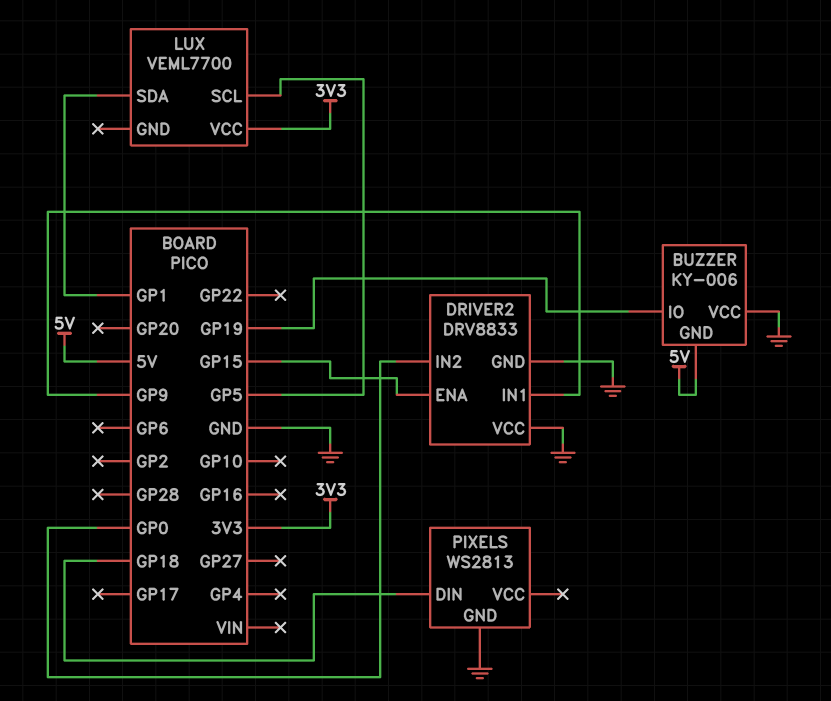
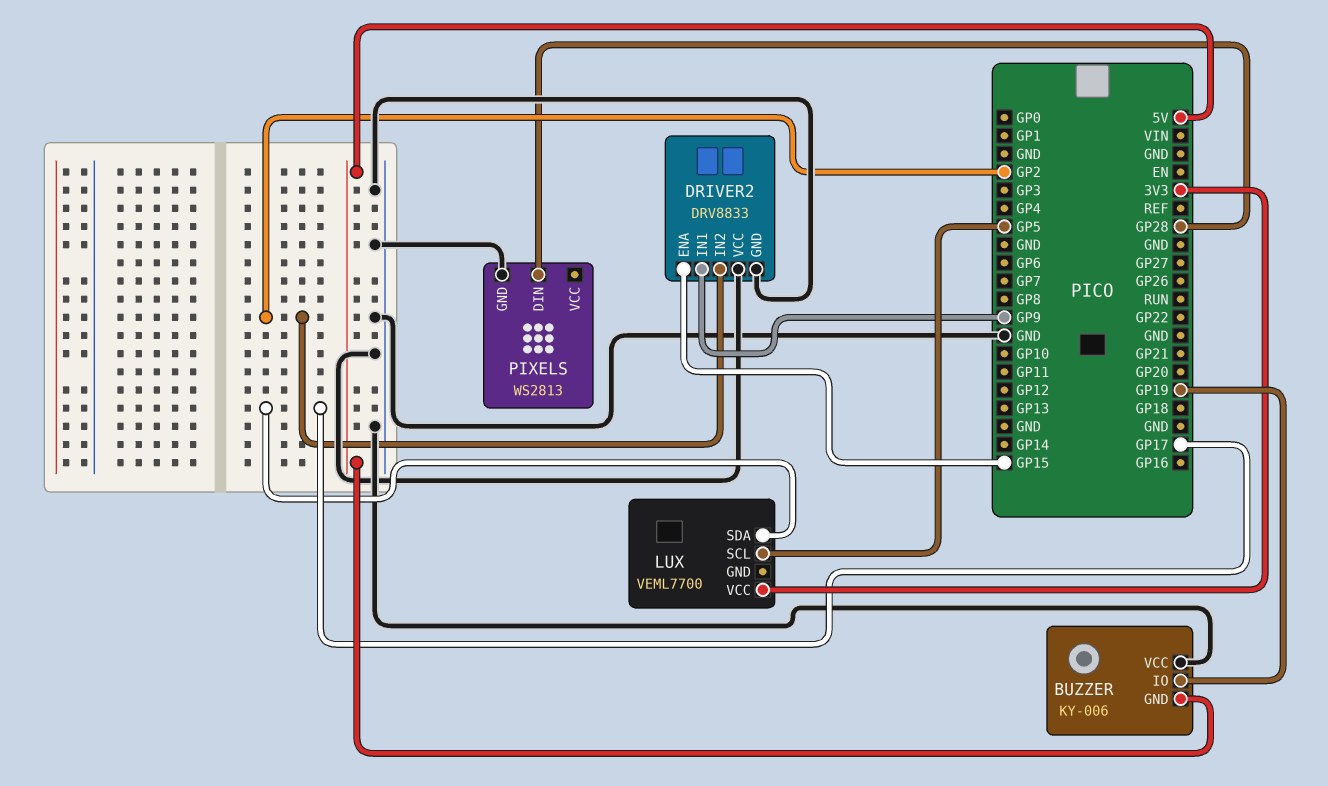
DRIVER2 pin IN2: GP0 -> GP2
LUX pin SDA: GP1 -> GP17
PIXELS pin DIN: GP18 -> GP28

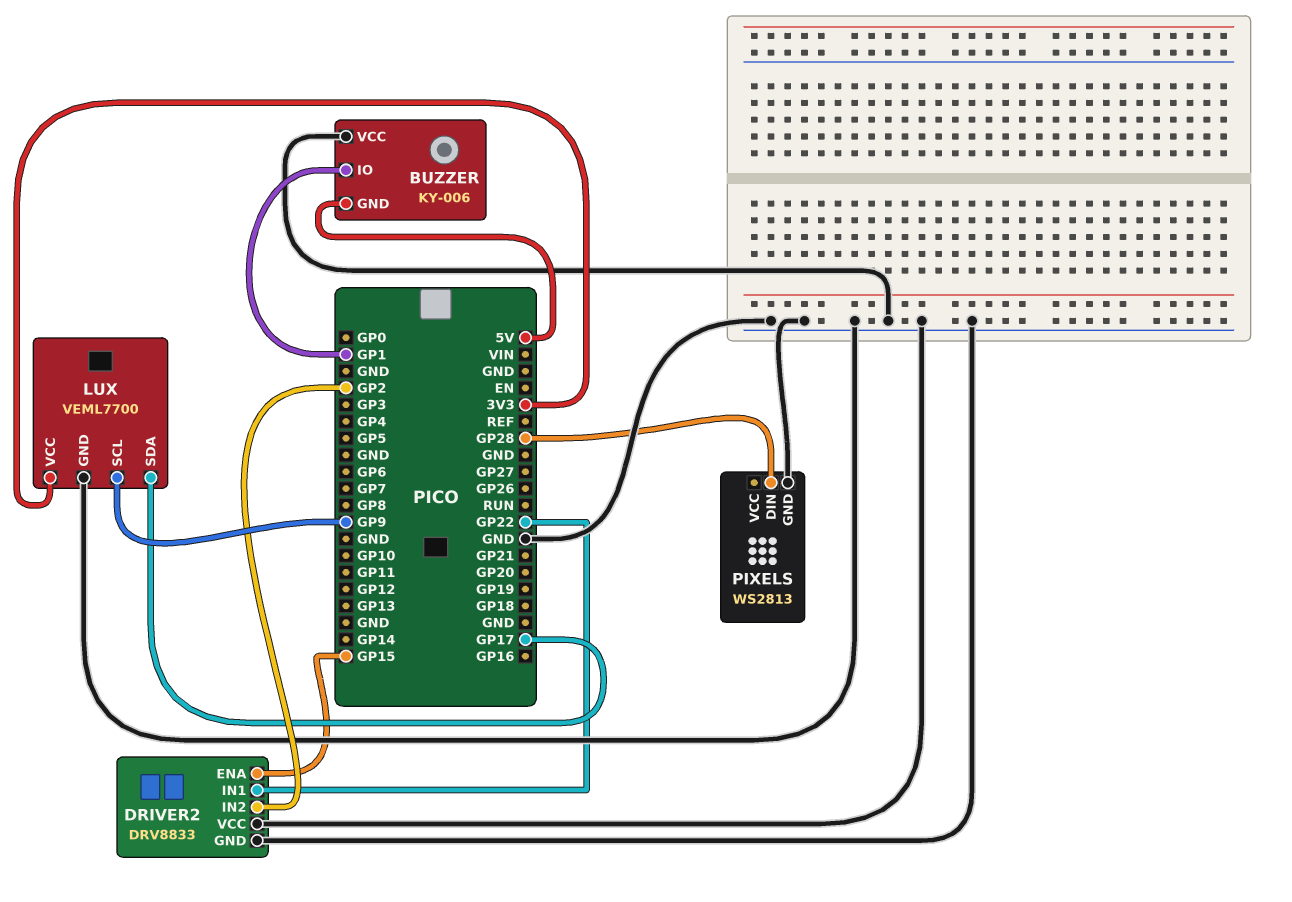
BUZZER pin IO: GP19 -> GP1
DRIVER2 pin IN1: GP9 -> GP22
LUX pin GND: none -> GND
LUX pin SCL: GP5 -> GP9

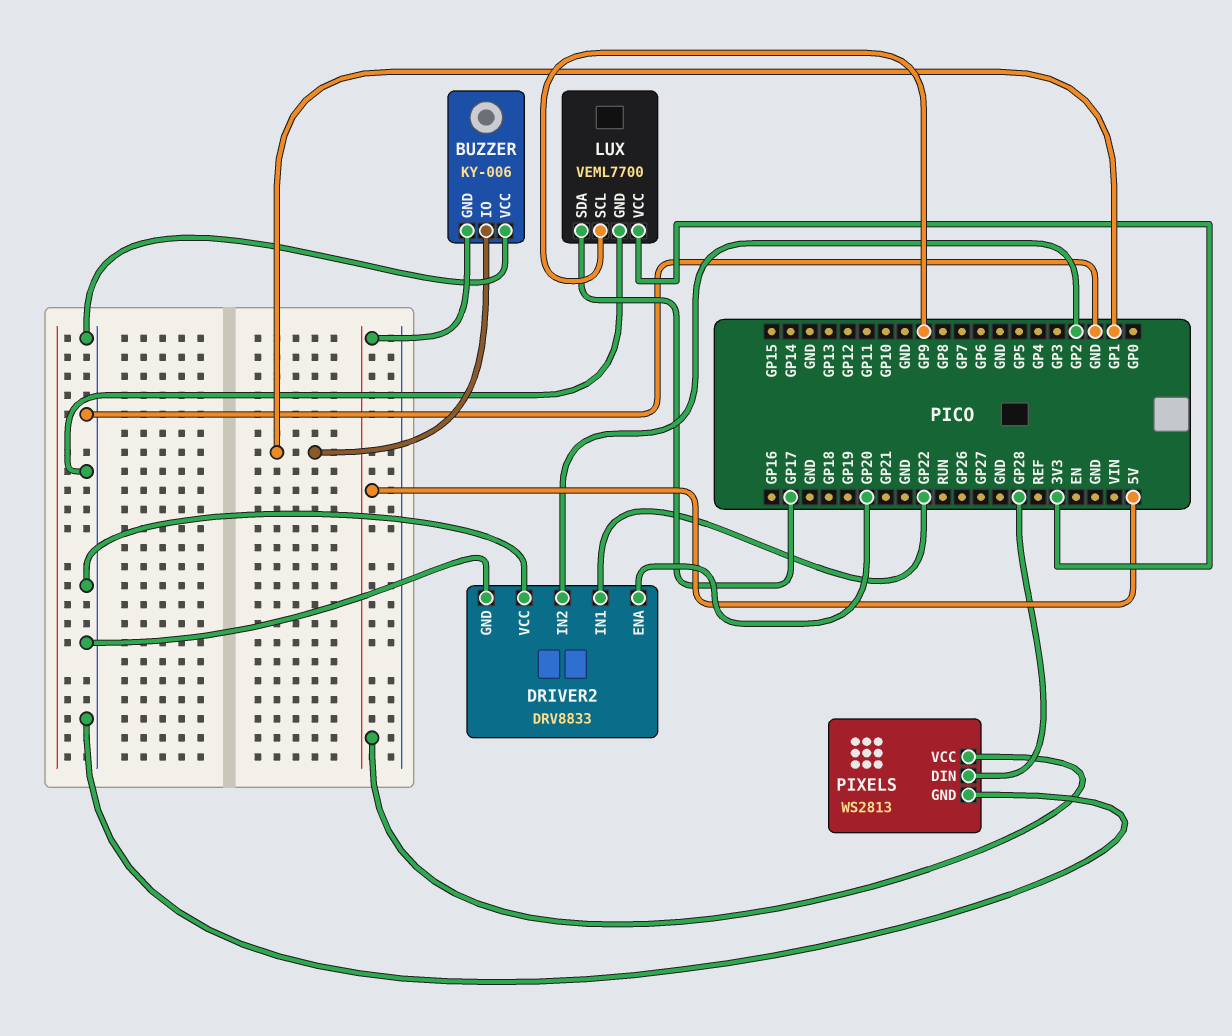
DRIVER2 pin ENA: GP15 -> GP20
PIXELS pin VCC: none -> 5V

